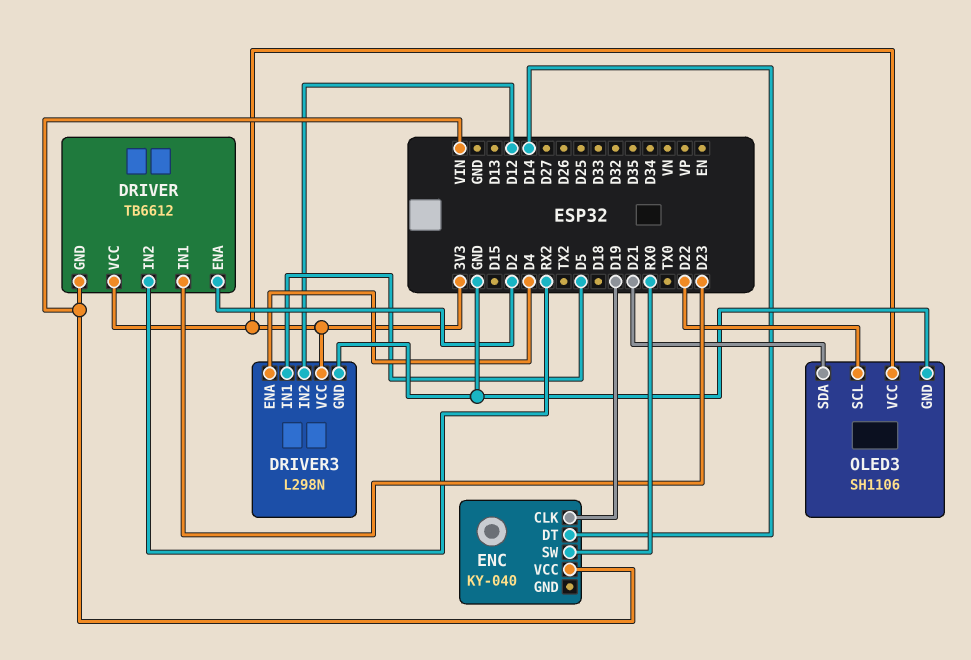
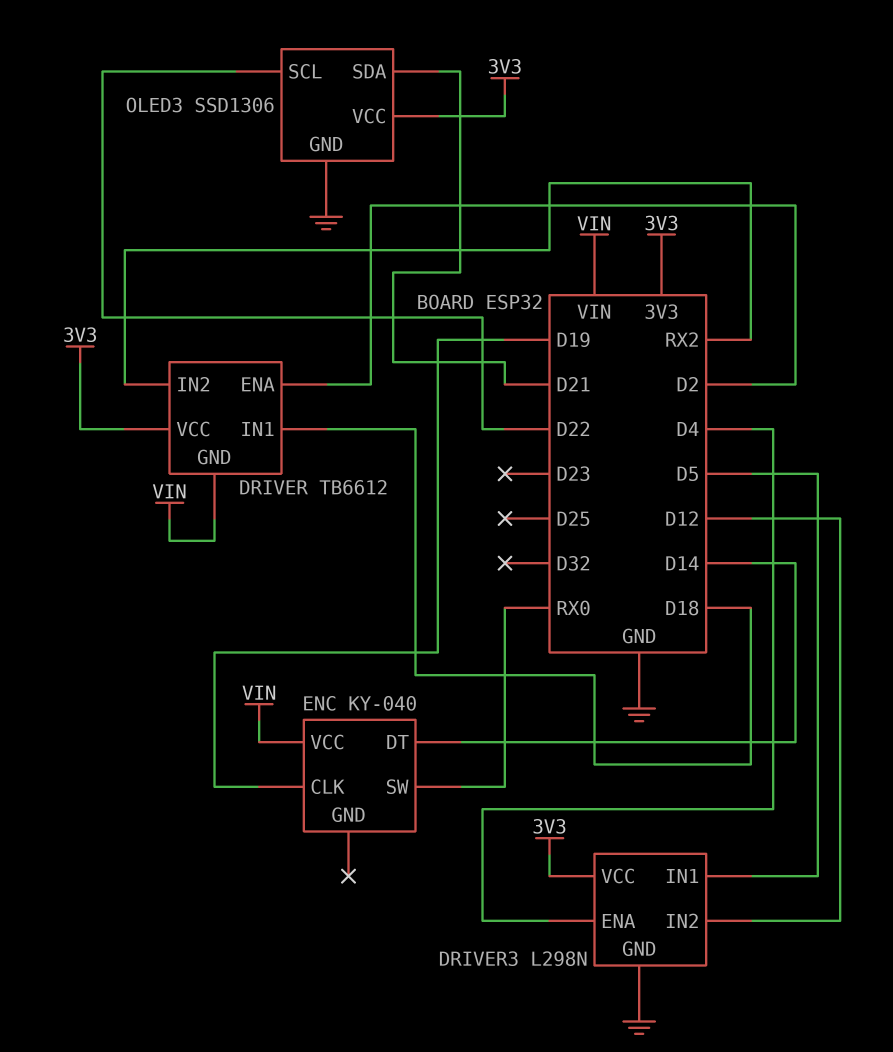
DRIVER pin IN1: D23 -> D18
OLED3: SH1106 -> SSD1306

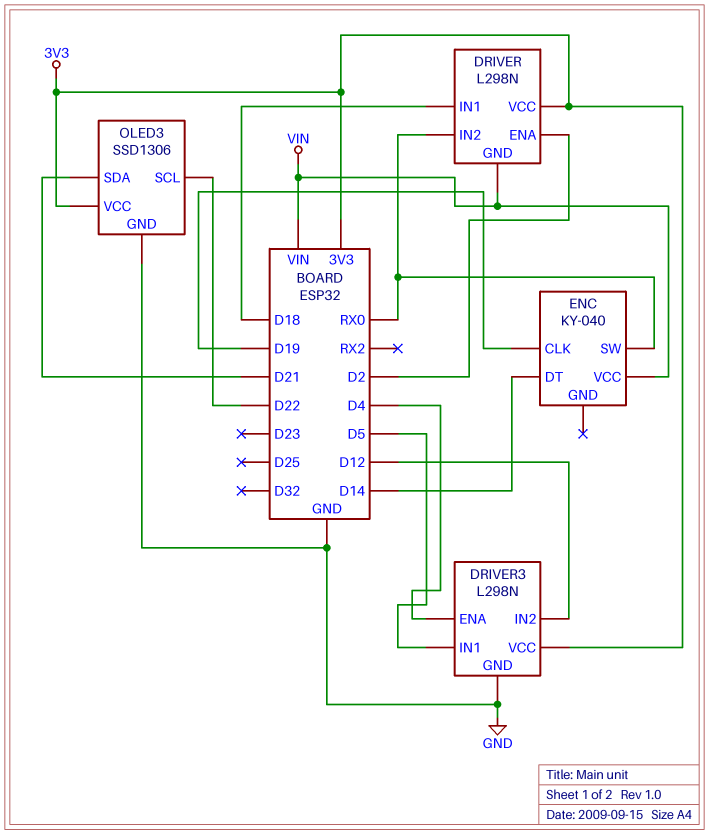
DRIVER: TB6612 -> L298N
DRIVER pin IN2: RX2 -> RX0

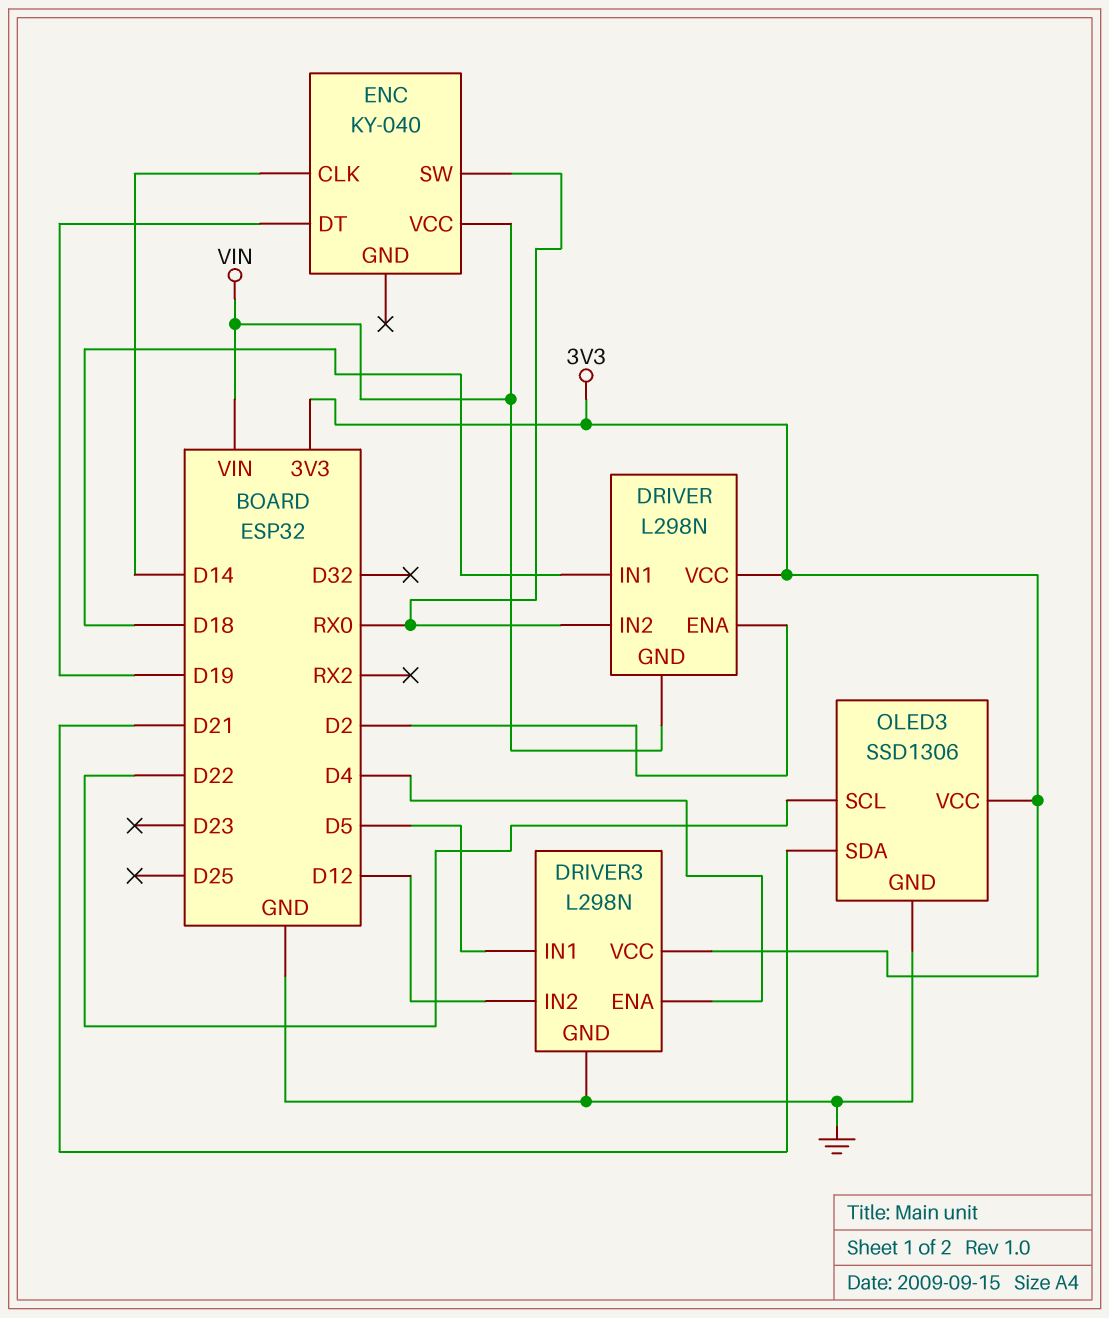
ENC pin CLK: D19 -> D14
ENC pin DT: D14 -> D19

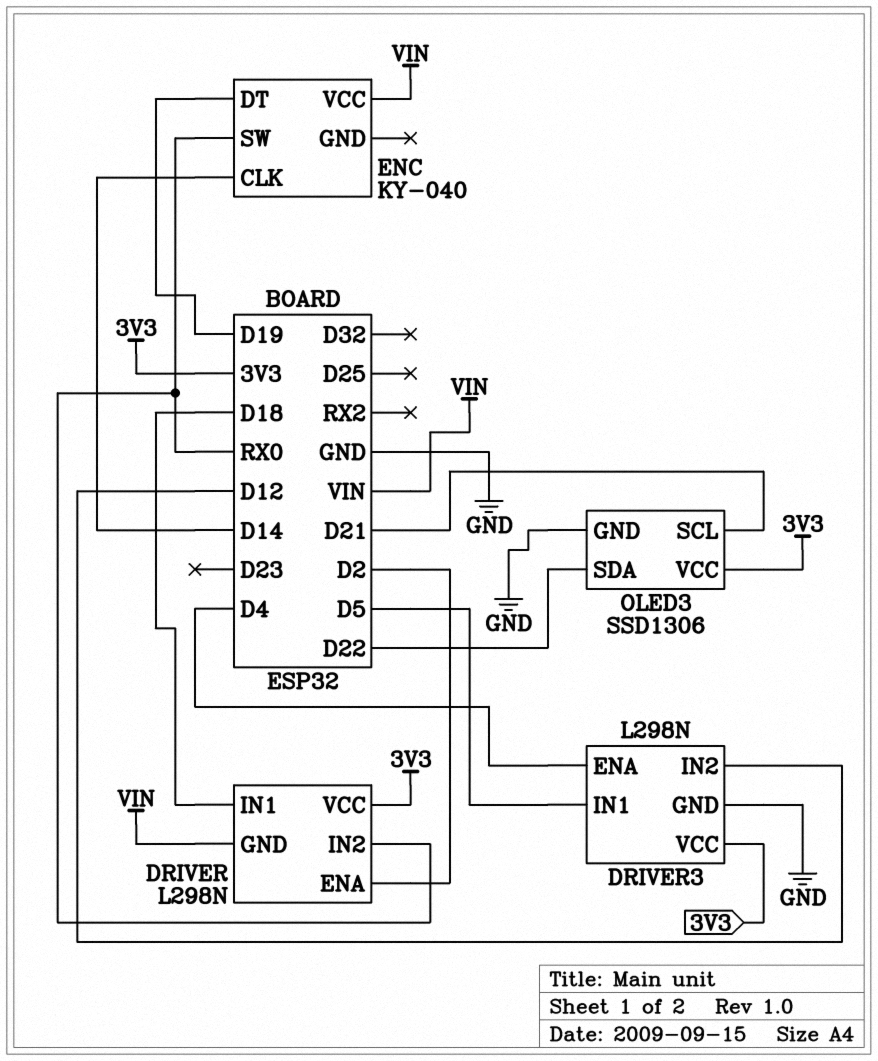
OLED3 pin SCL: D22 -> D21
OLED3 pin SDA: D21 -> D22

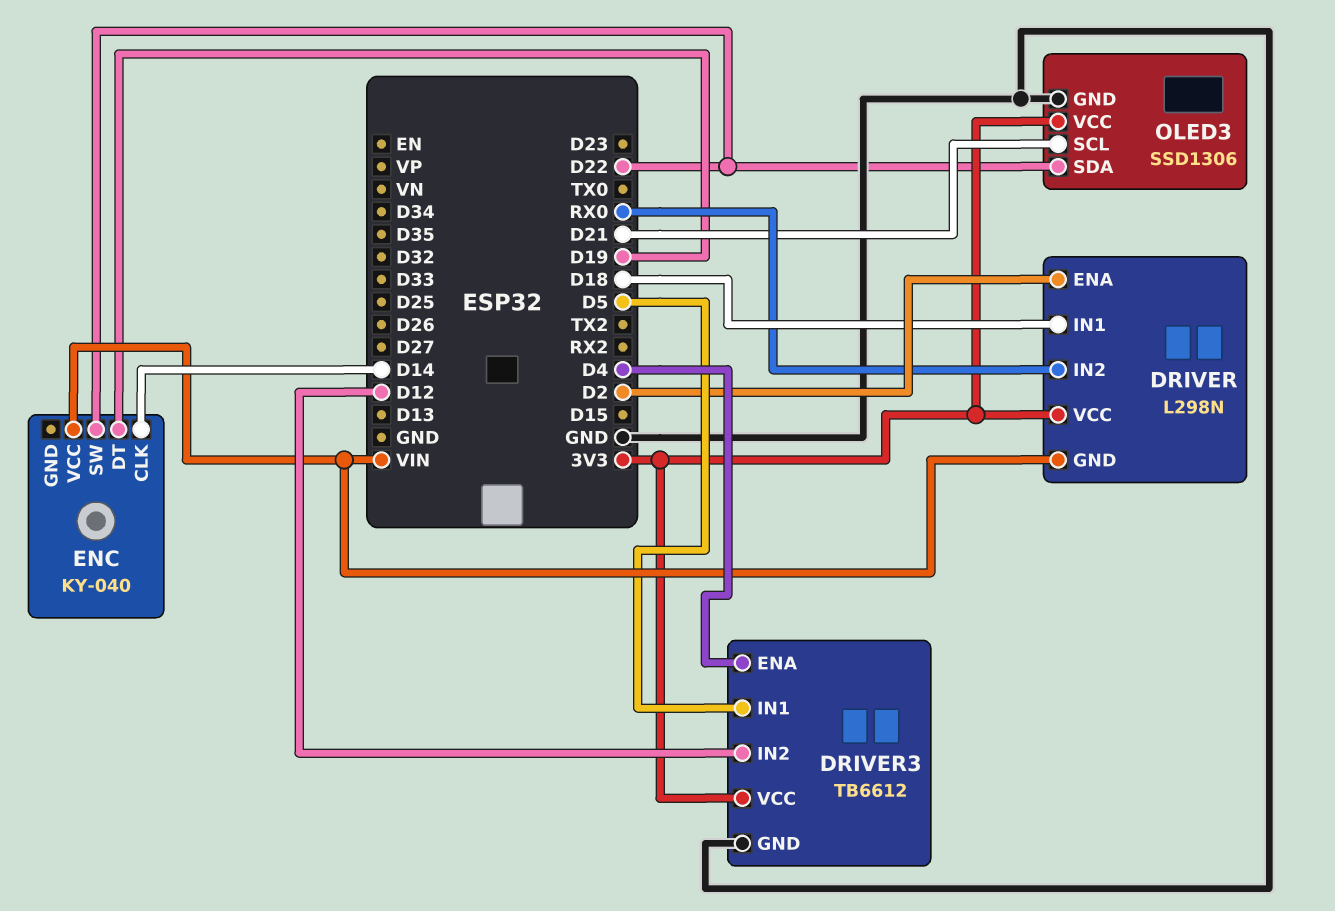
DRIVER3: L298N -> TB6612
ENC pin SW: RX0 -> D22

